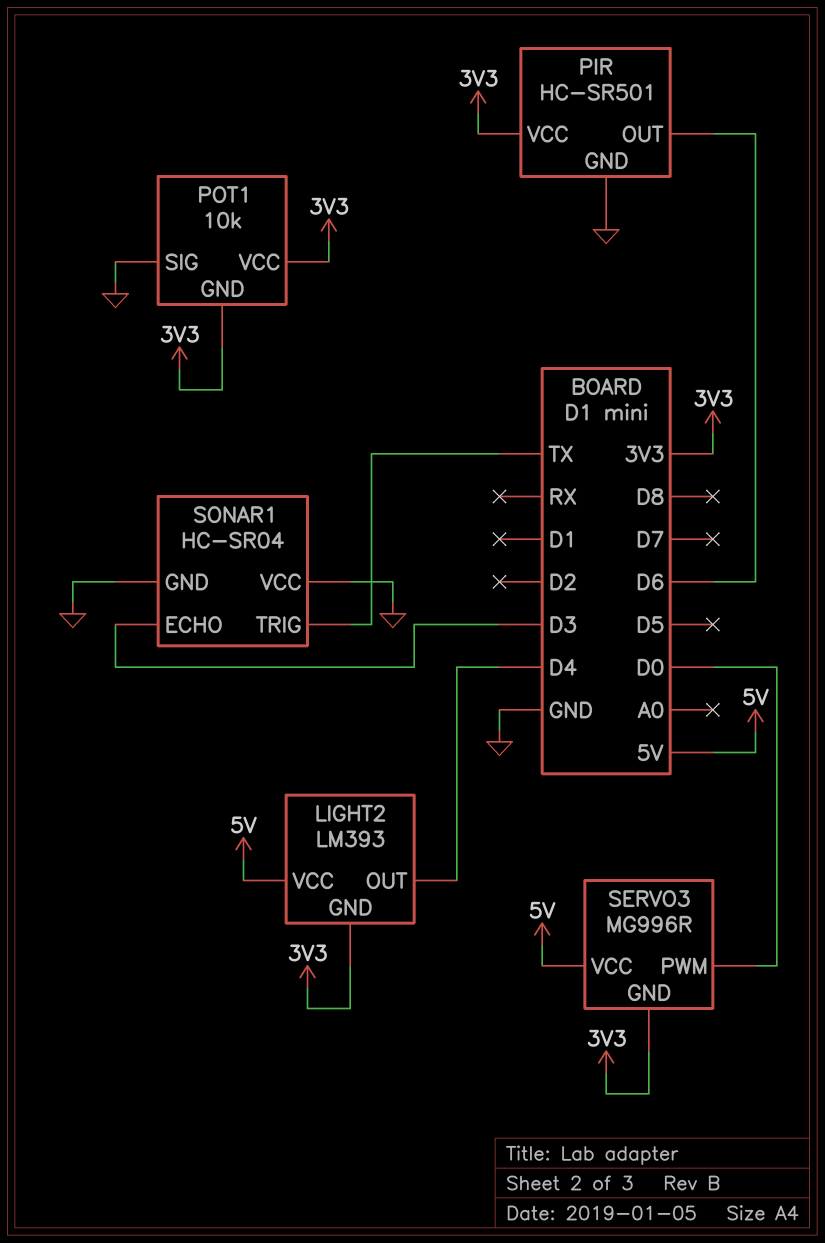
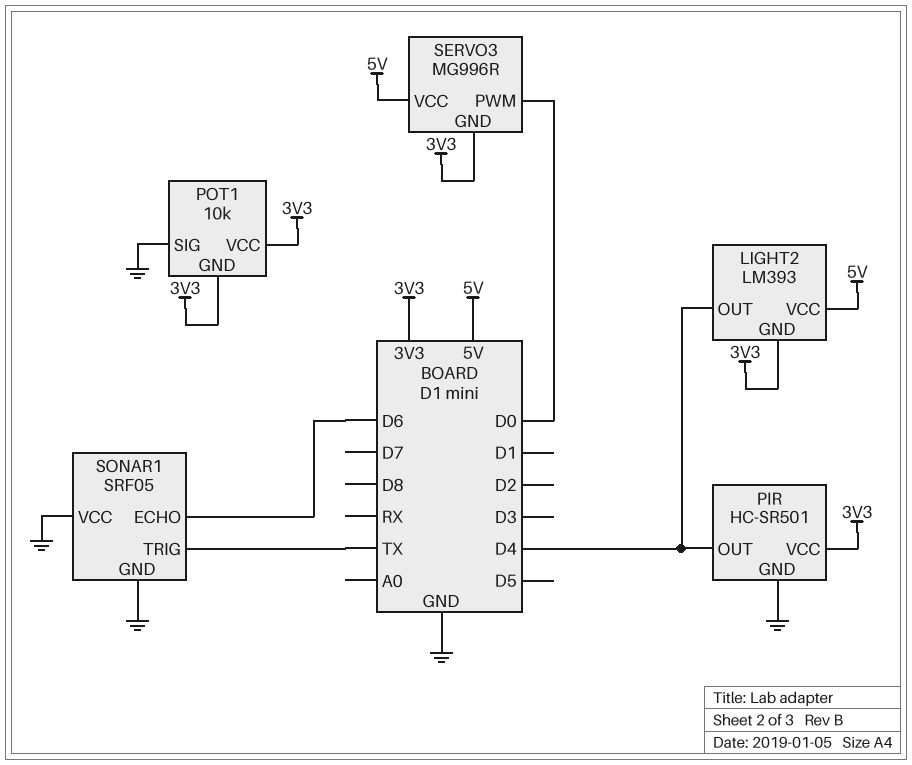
PIR pin OUT: D6 -> D4
SONAR1: HC-SR04 -> SRF05
SONAR1 pin ECHO: D3 -> D6

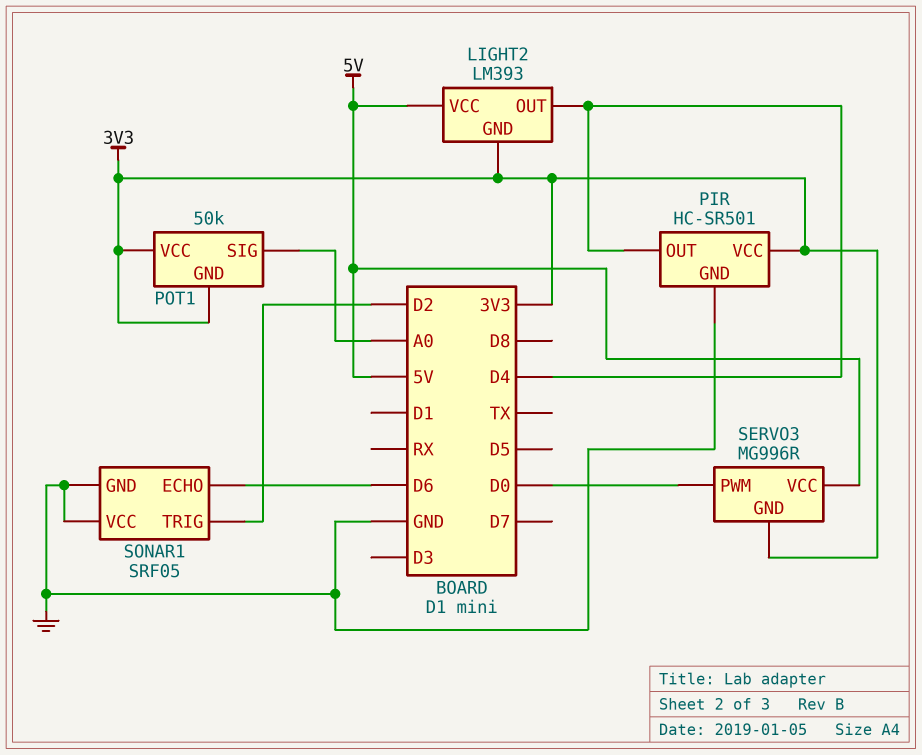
POT1: 10k -> 50k
POT1 pin SIG: GND -> A0
SONAR1 pin TRIG: TX -> D2

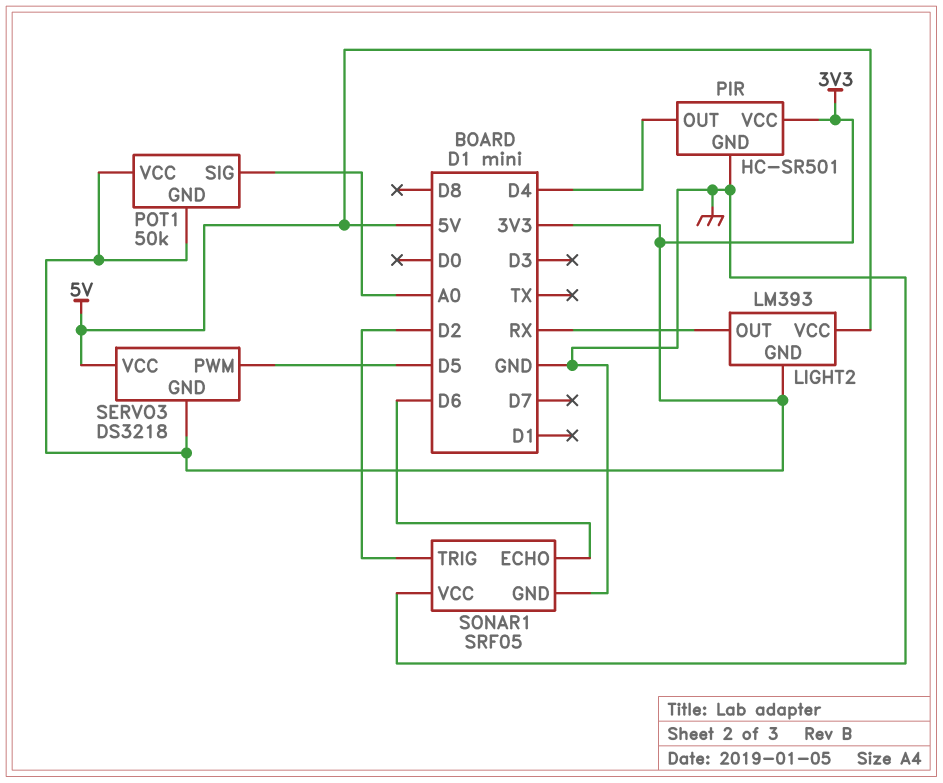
LIGHT2 pin OUT: D4 -> RX
SERVO3: MG996R -> DS3218
SERVO3 pin PWM: D0 -> D5

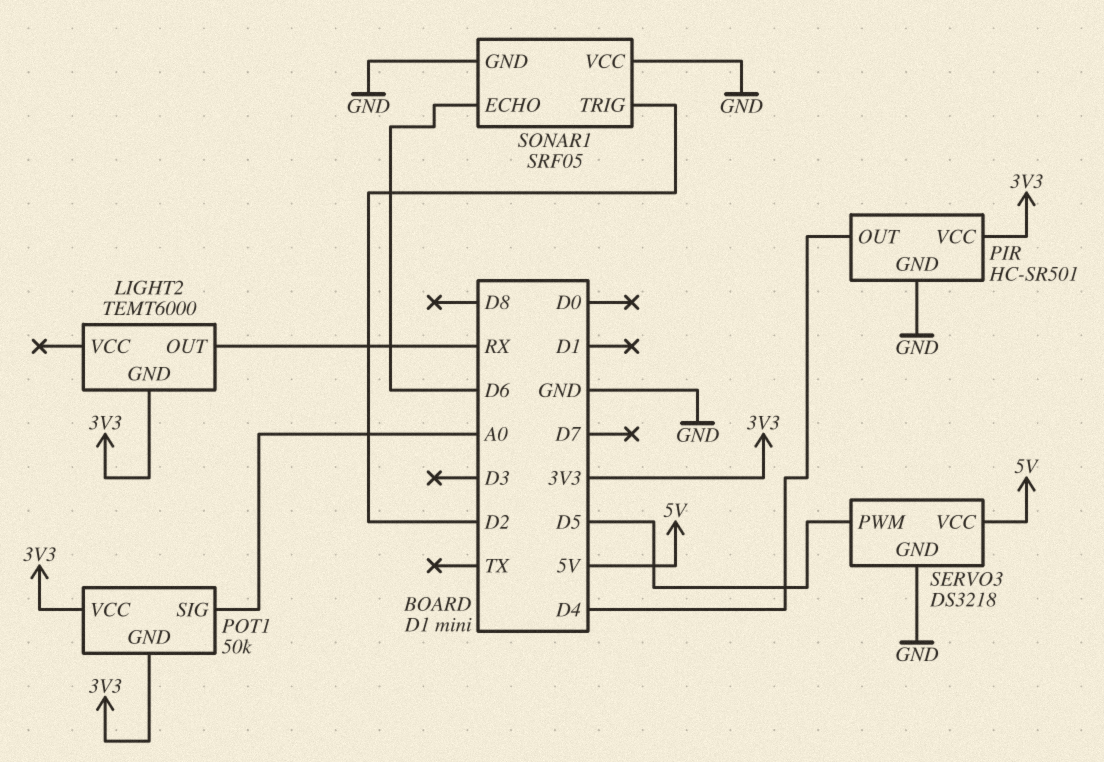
LIGHT2: LM393 -> TEMT6000
LIGHT2 pin VCC: 5V -> none
SERVO3 pin GND: 3V3 -> GND

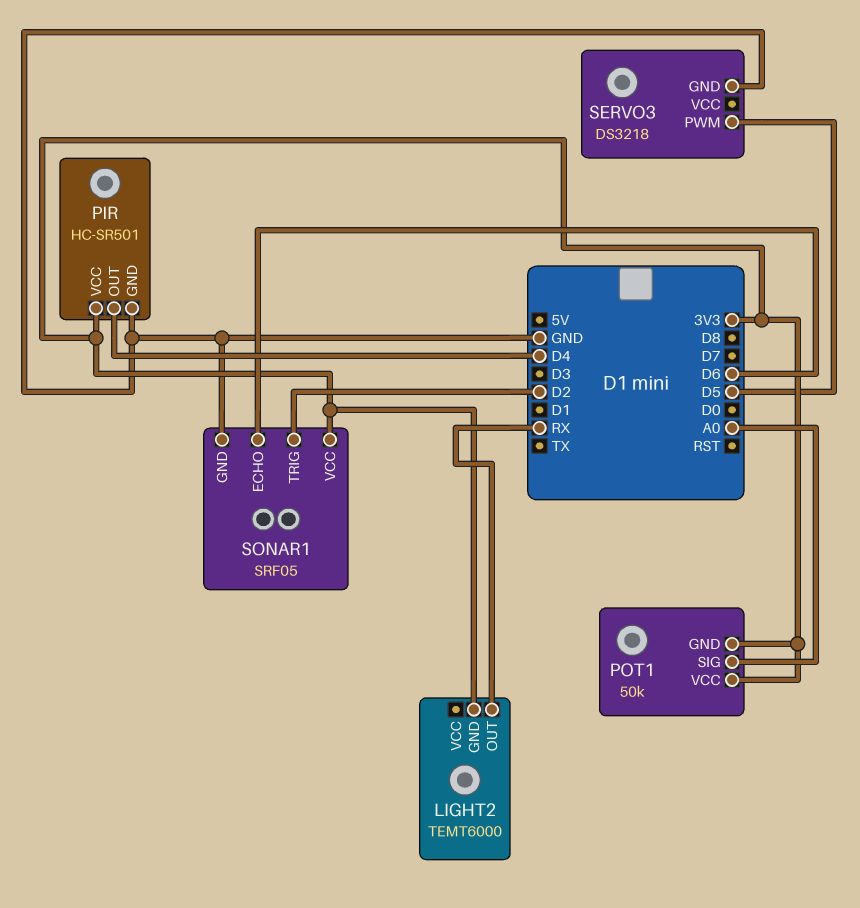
SERVO3 pin VCC: 5V -> none
SONAR1 pin VCC: GND -> 3V3

